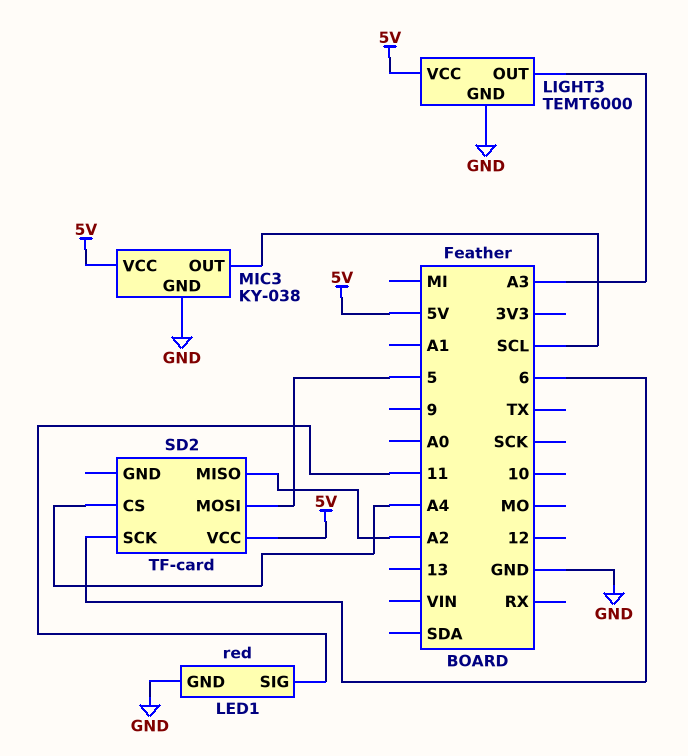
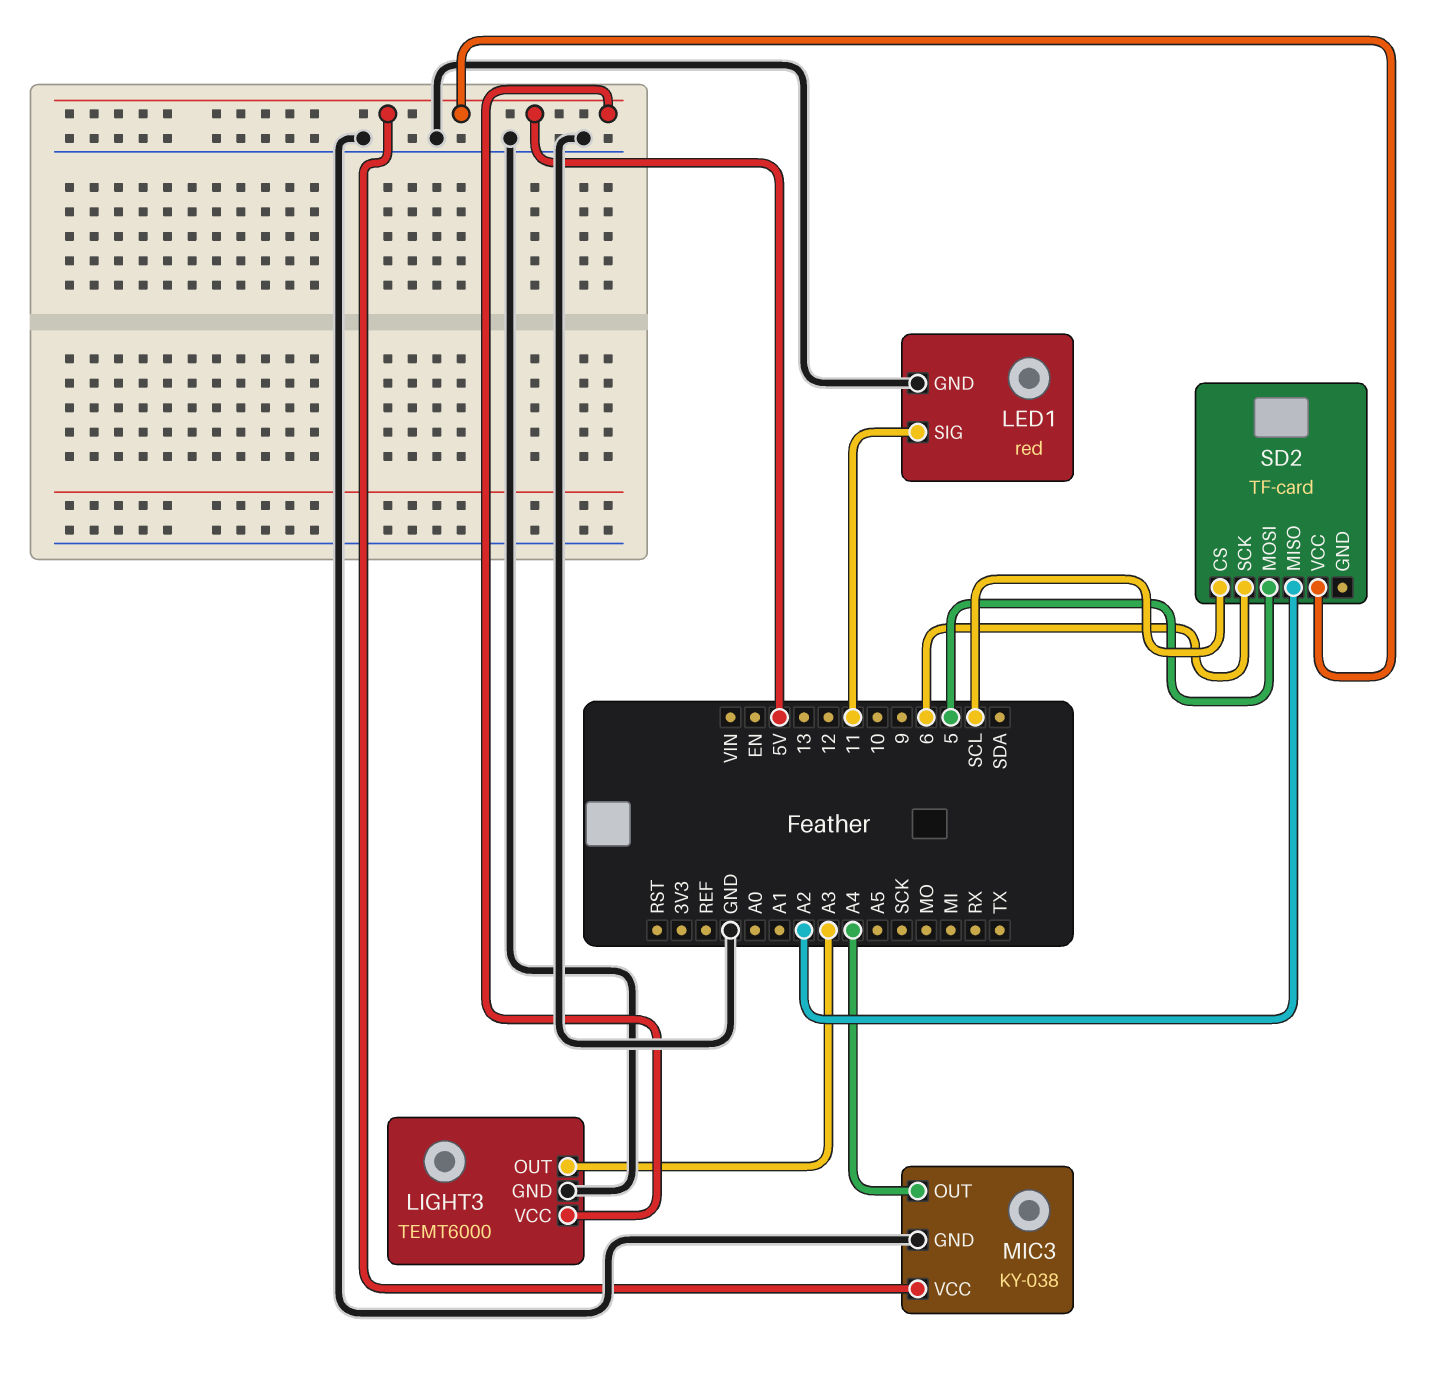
MIC3 pin OUT: SCL -> A4
SD2 pin CS: A4 -> SCL

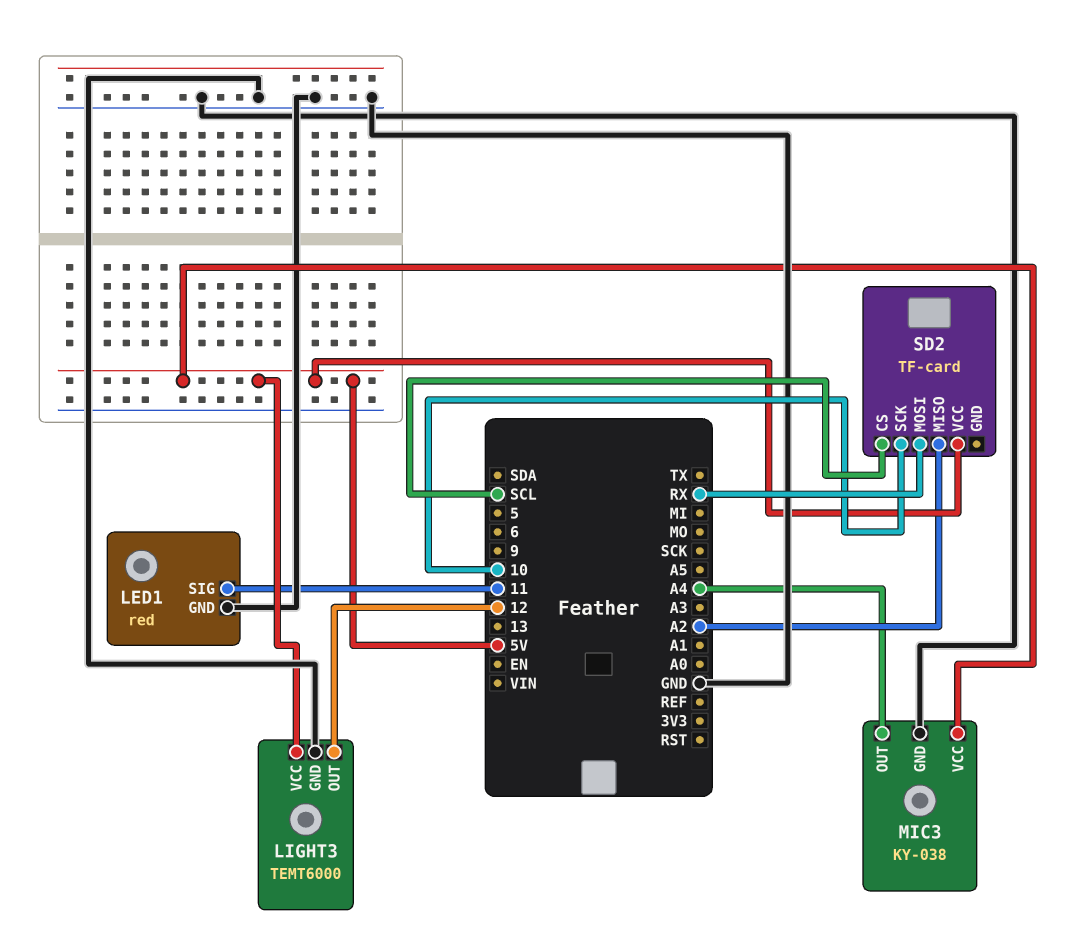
LIGHT3 pin OUT: A3 -> 12
SD2 pin MOSI: 5 -> RX
SD2 pin SCK: 6 -> 10

